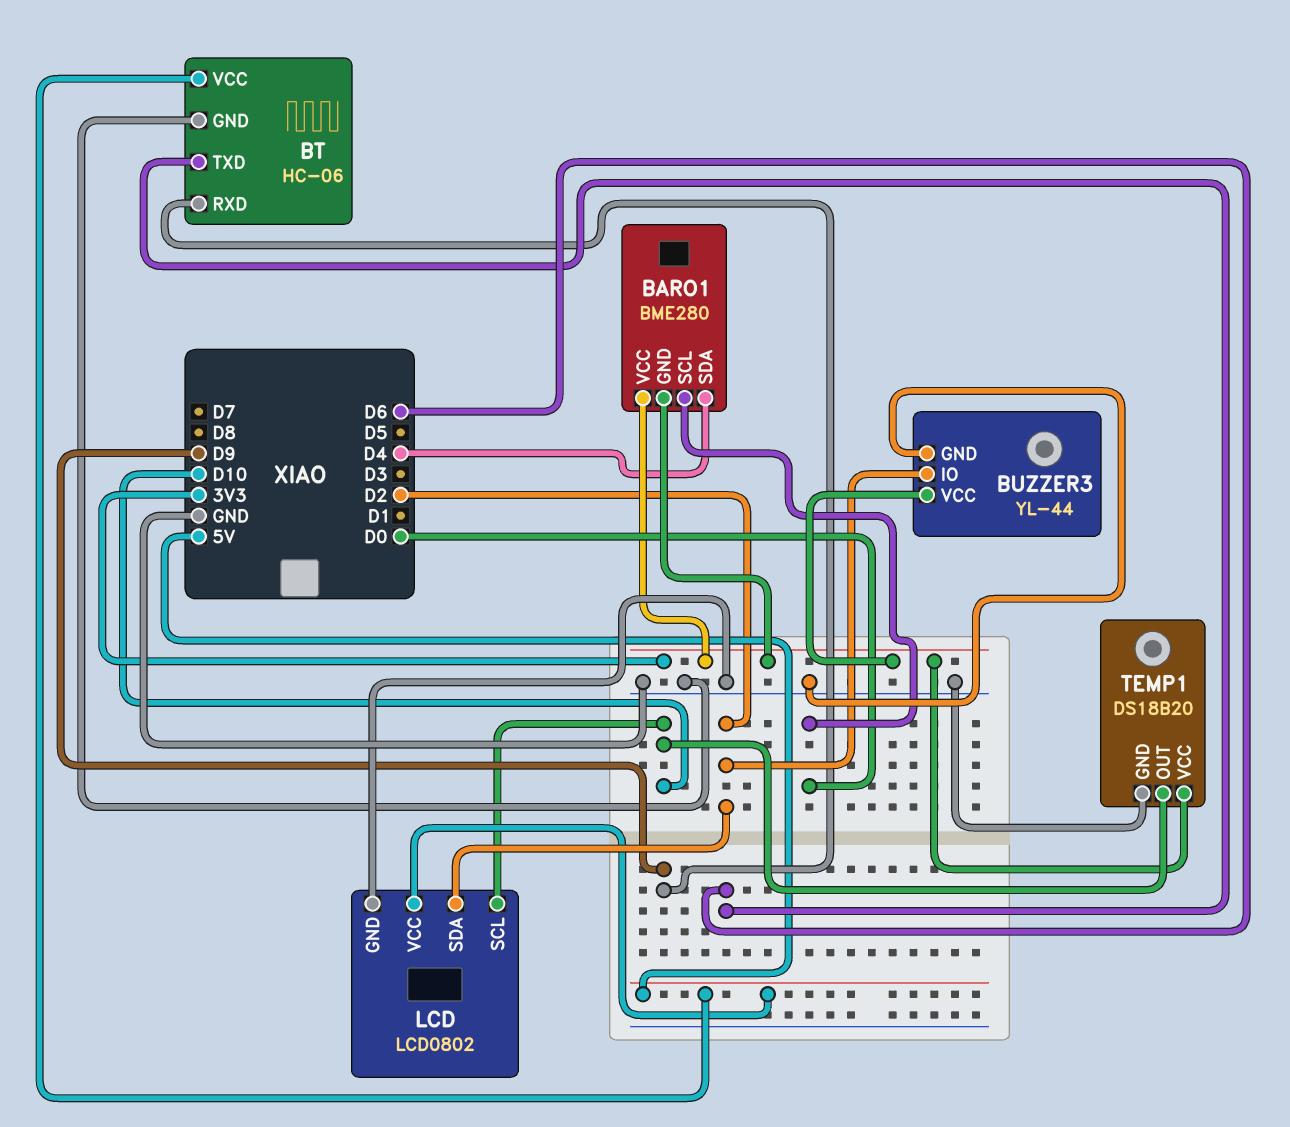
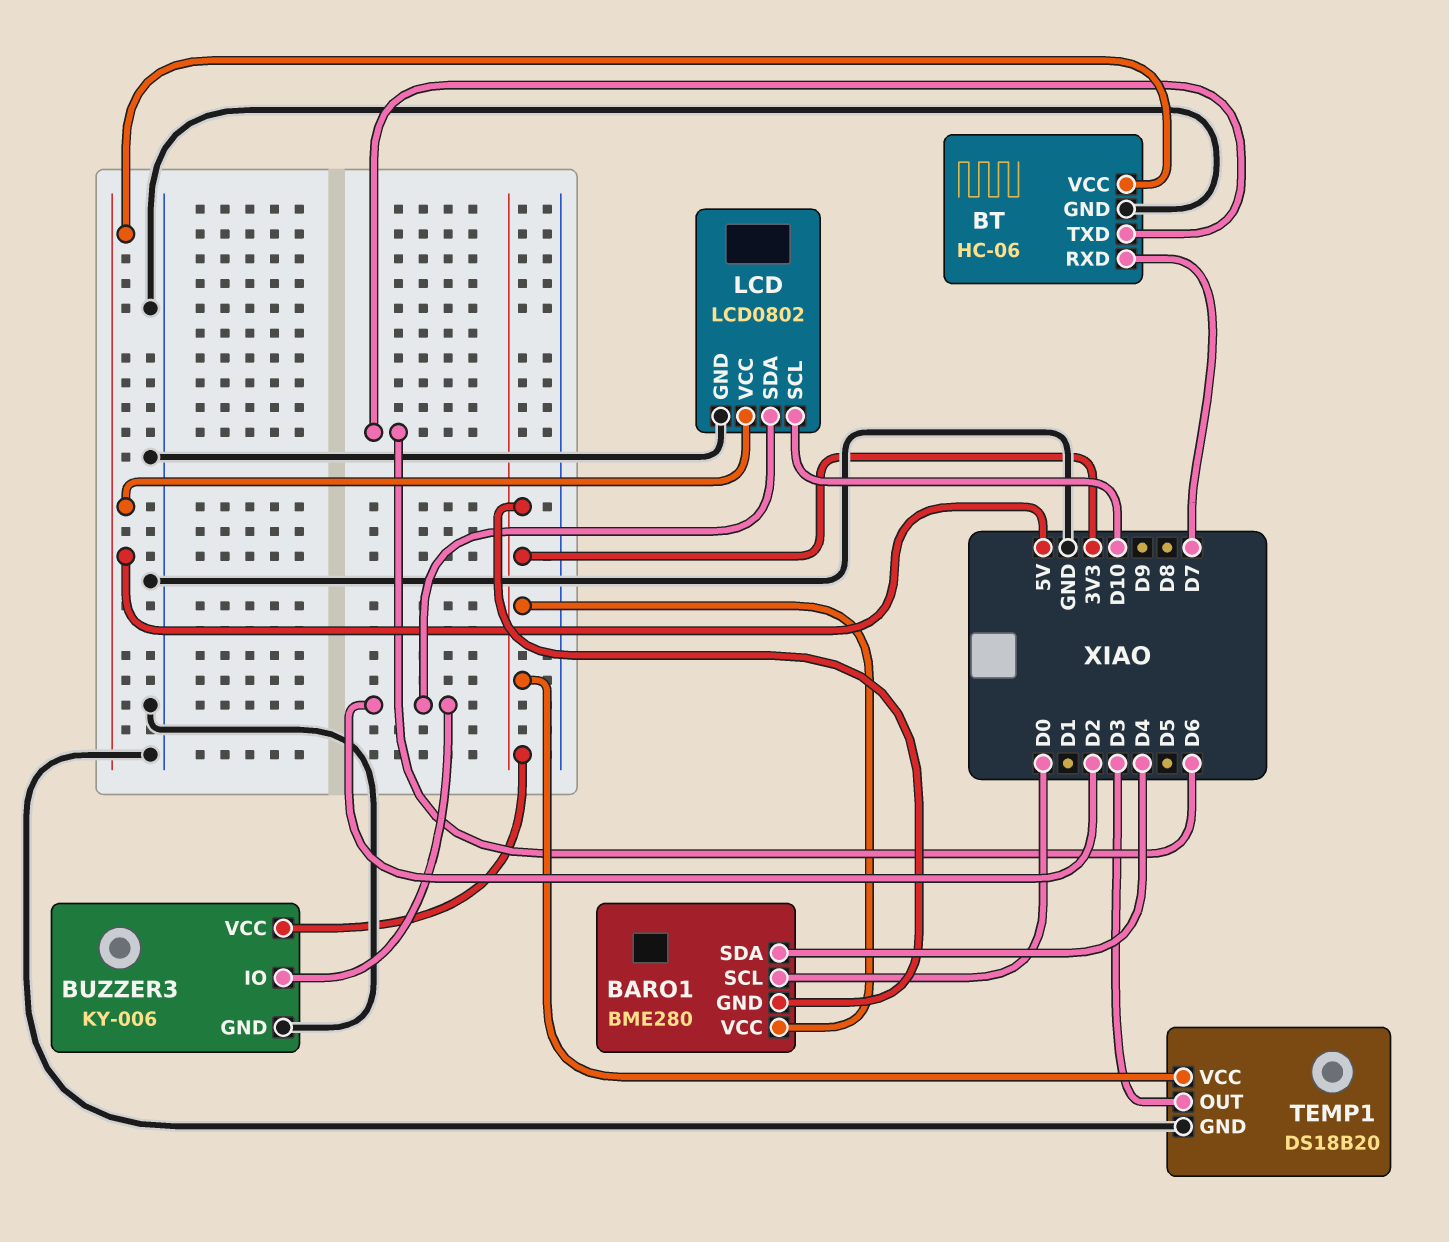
BT pin RXD: D9 -> D7
BUZZER3: YL-44 -> KY-006
TEMP1 pin OUT: D10 -> D3

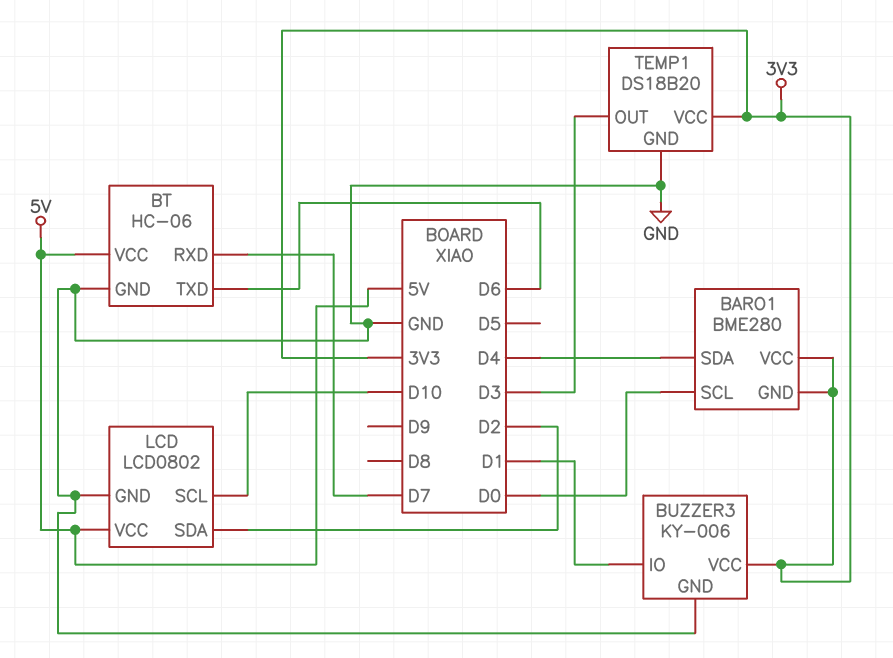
BUZZER3 pin IO: D2 -> D1

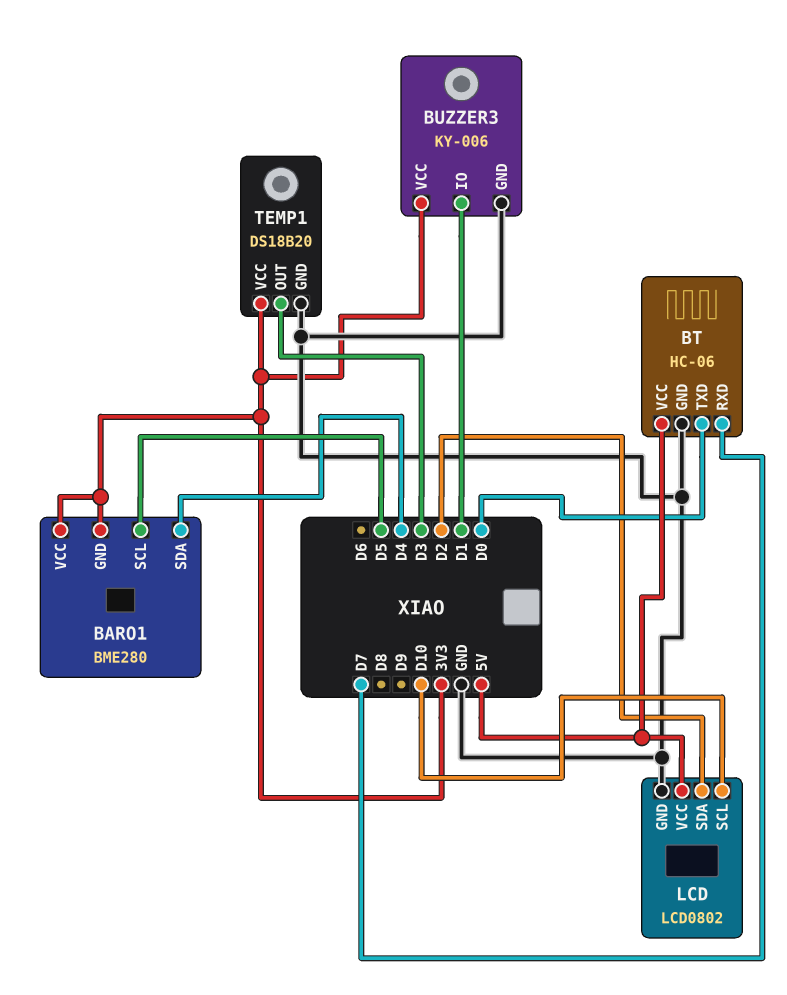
BARO1 pin SCL: D0 -> D5
BT pin TXD: D6 -> D0

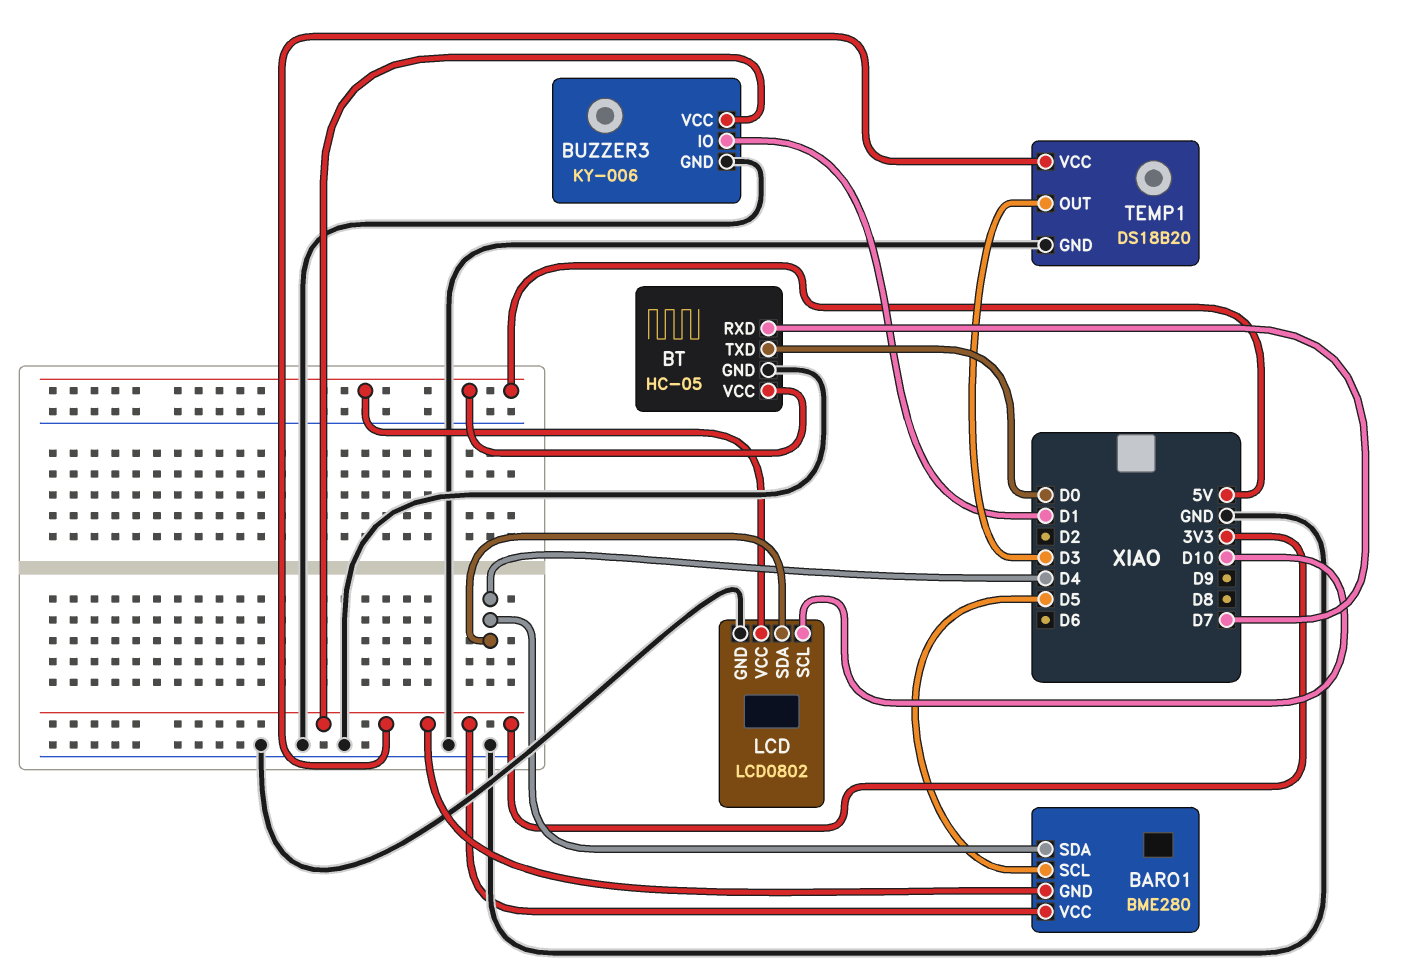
BT: HC-06 -> HC-05
LCD pin SDA: D2 -> D4

